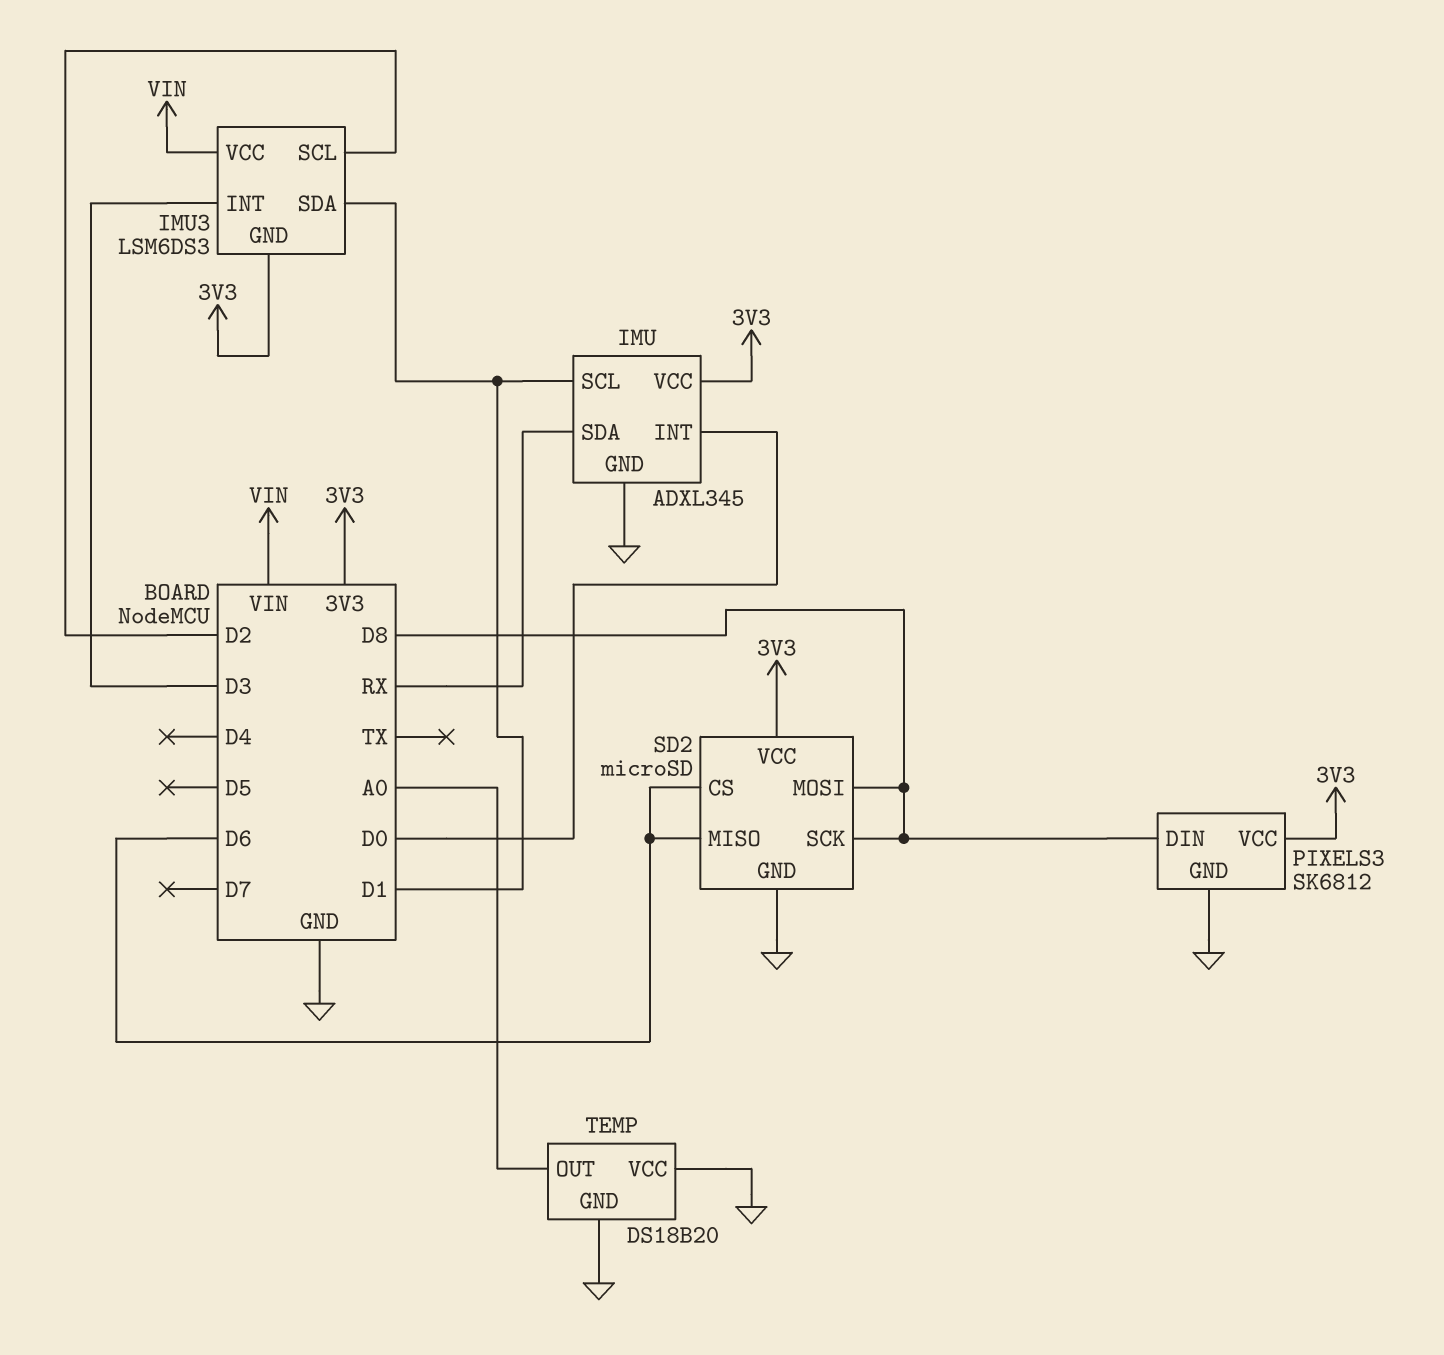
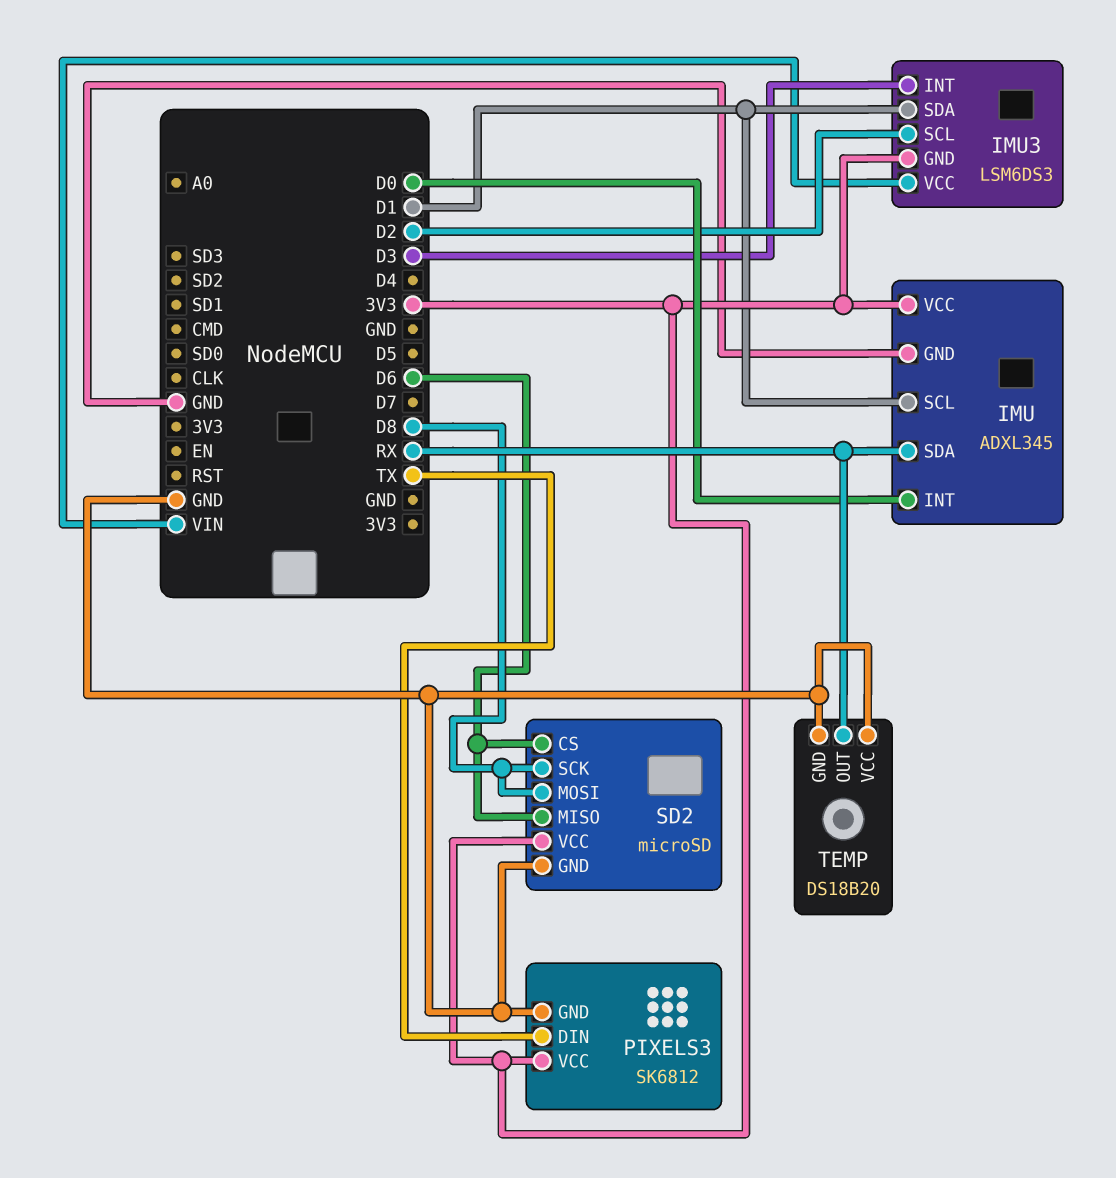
PIXELS3 pin DIN: D8 -> TX
TEMP pin OUT: A0 -> RX

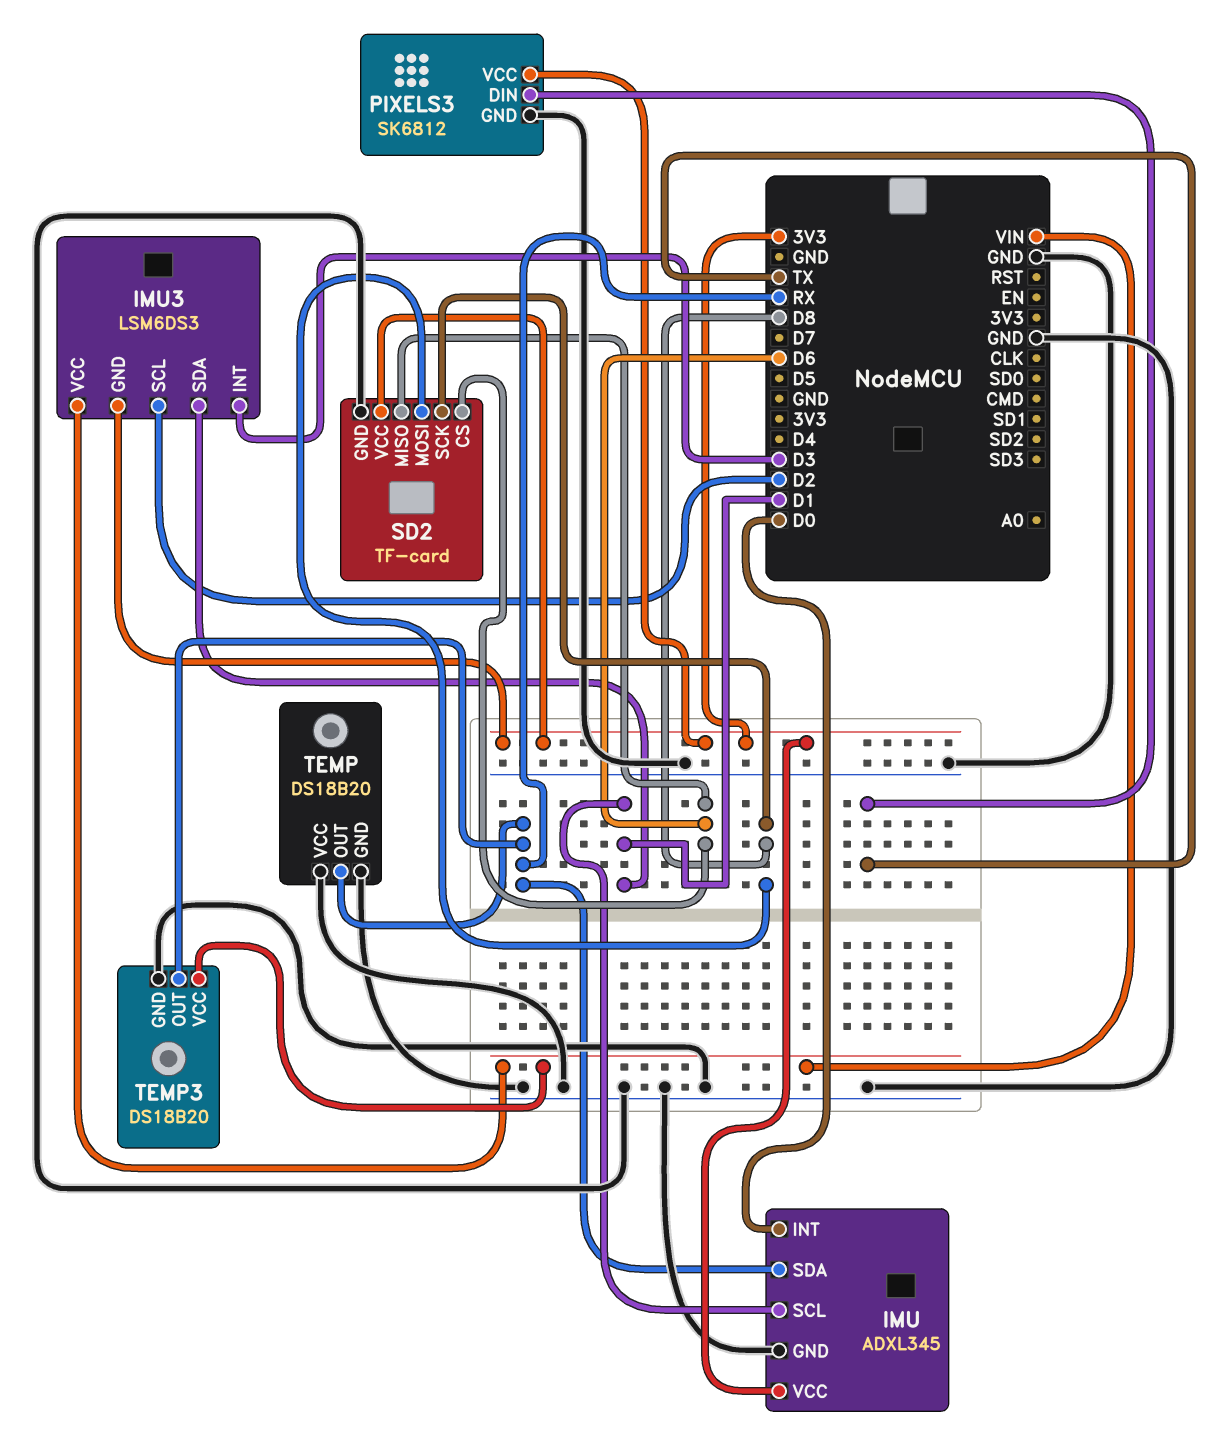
SD2: microSD -> TF-card
TEMP3: none -> DS18B20
TEMP3 pin GND: none -> GND
TEMP3 pin OUT: none -> RX
TEMP3 pin VCC: none -> VIN

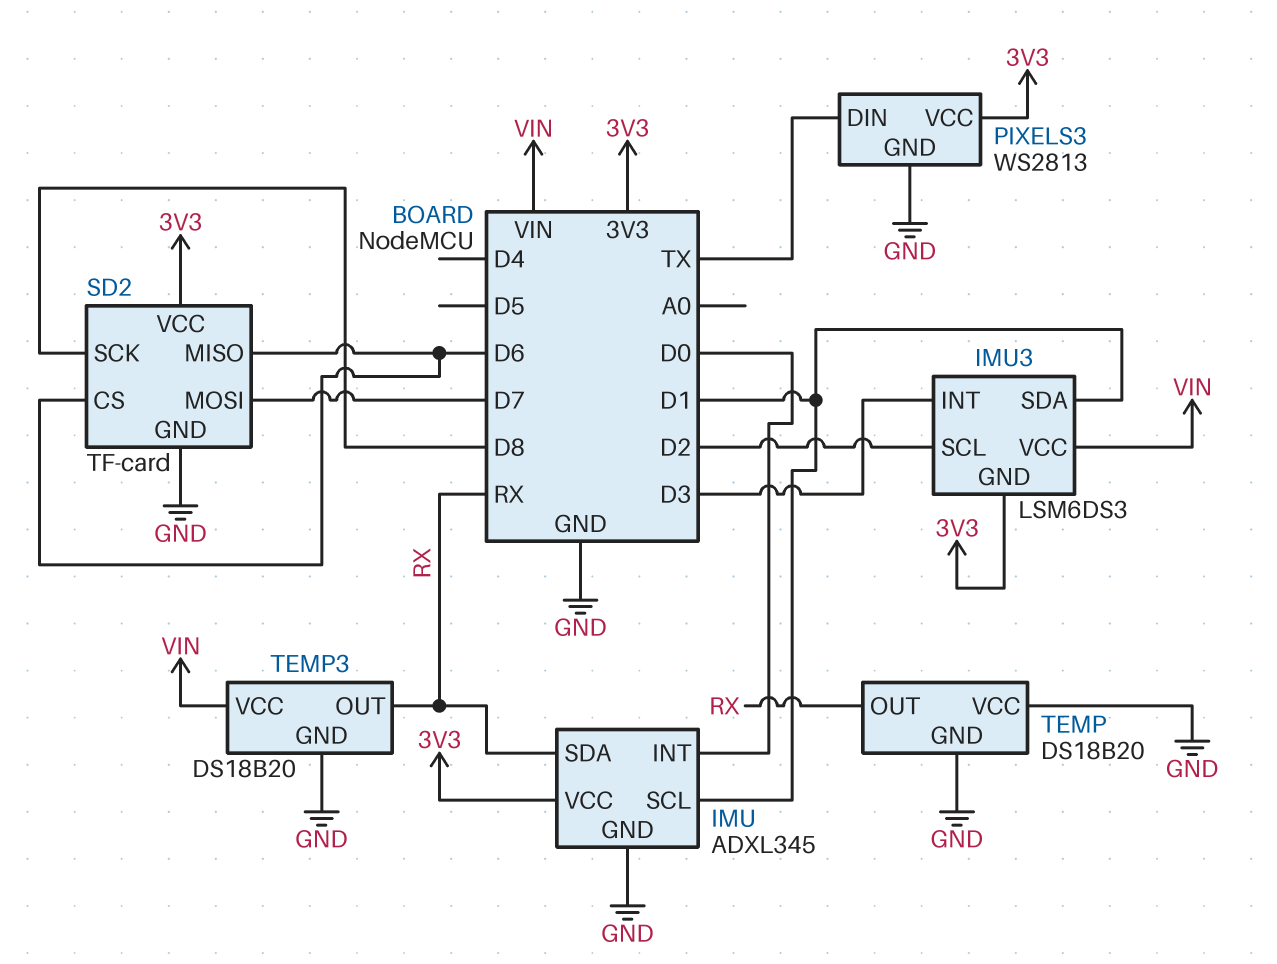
PIXELS3: SK6812 -> WS2813
SD2 pin MOSI: D8 -> D7

